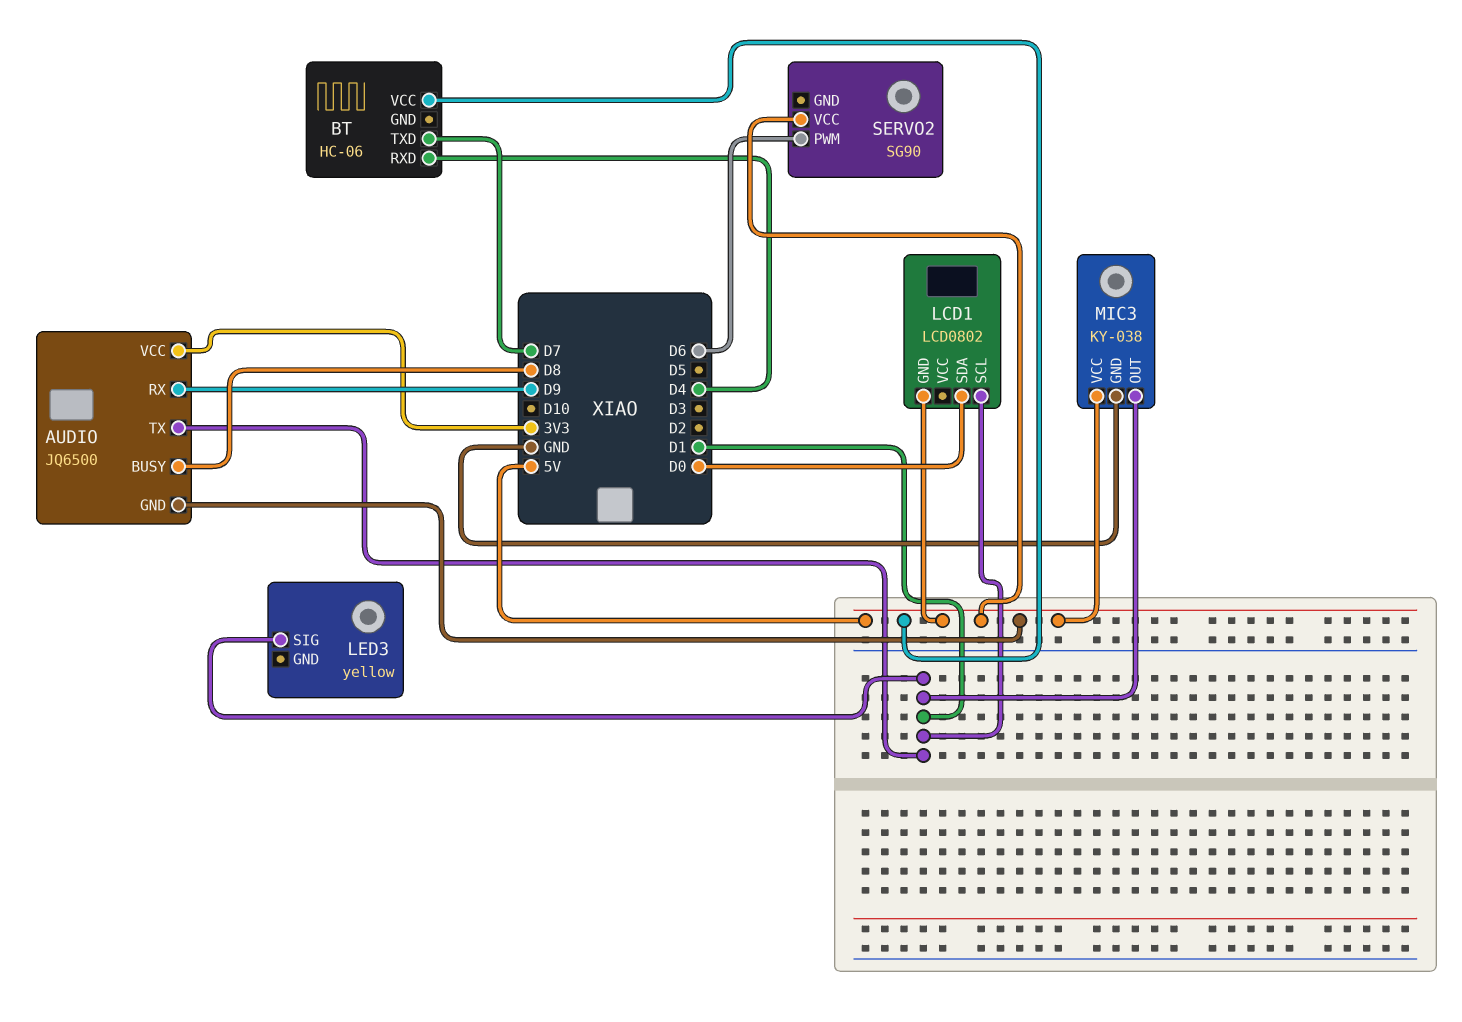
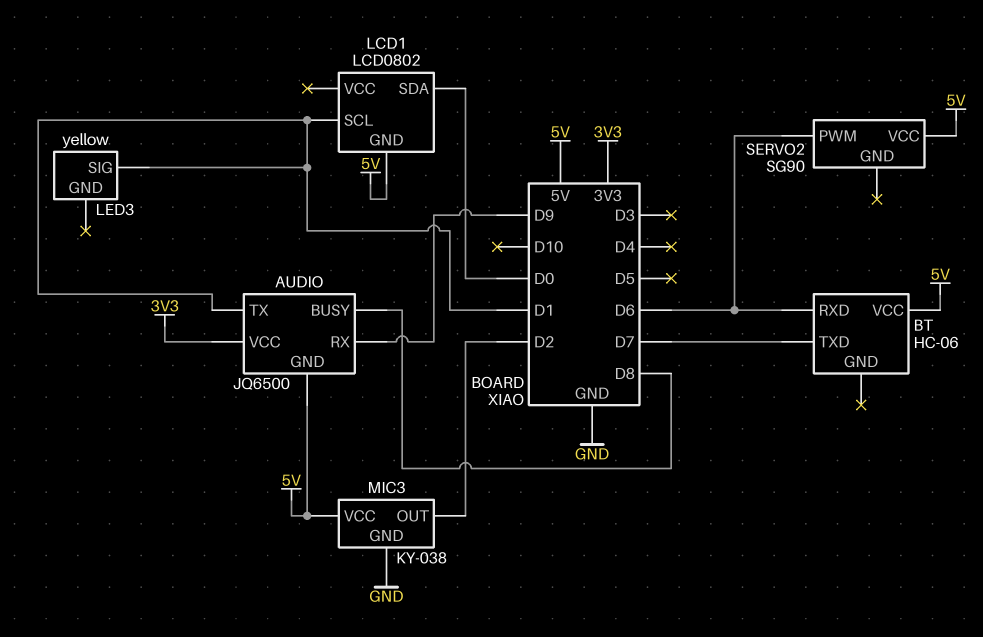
BT pin RXD: D4 -> D6
MIC3 pin OUT: D1 -> D2

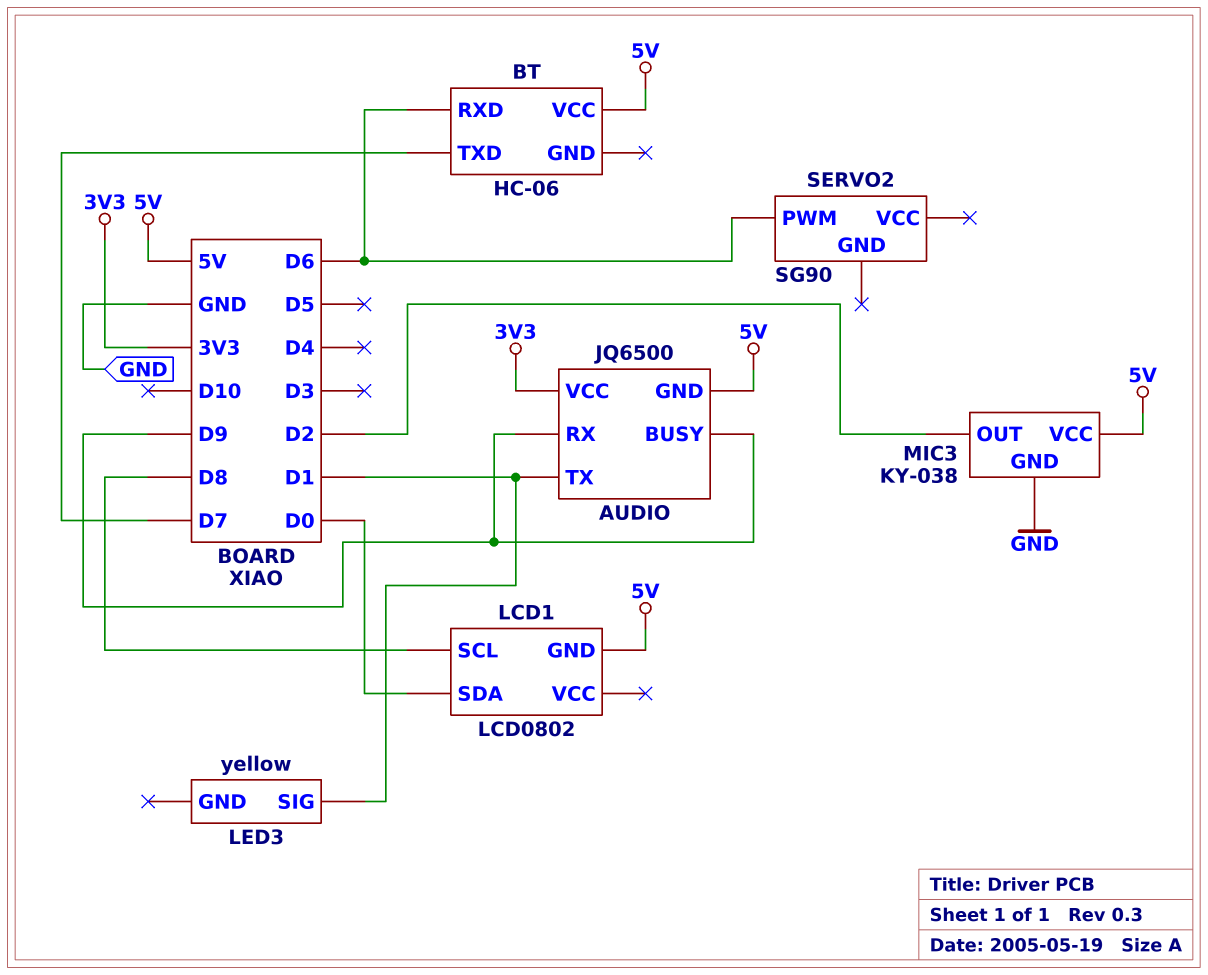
AUDIO pin BUSY: D8 -> D9
LCD1 pin SCL: D1 -> D8
SERVO2 pin VCC: 5V -> none

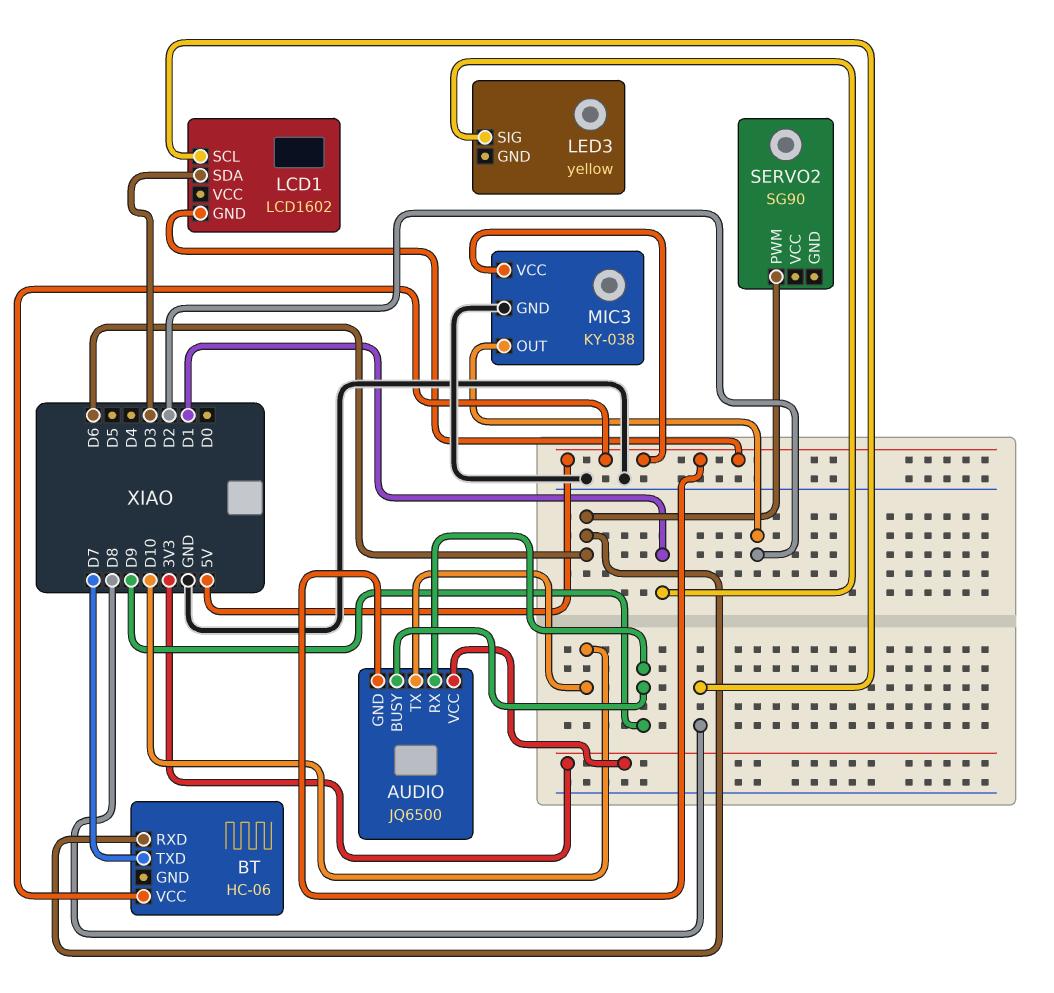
AUDIO pin TX: D1 -> D10
LCD1: LCD0802 -> LCD1602
LCD1 pin SDA: D0 -> D3

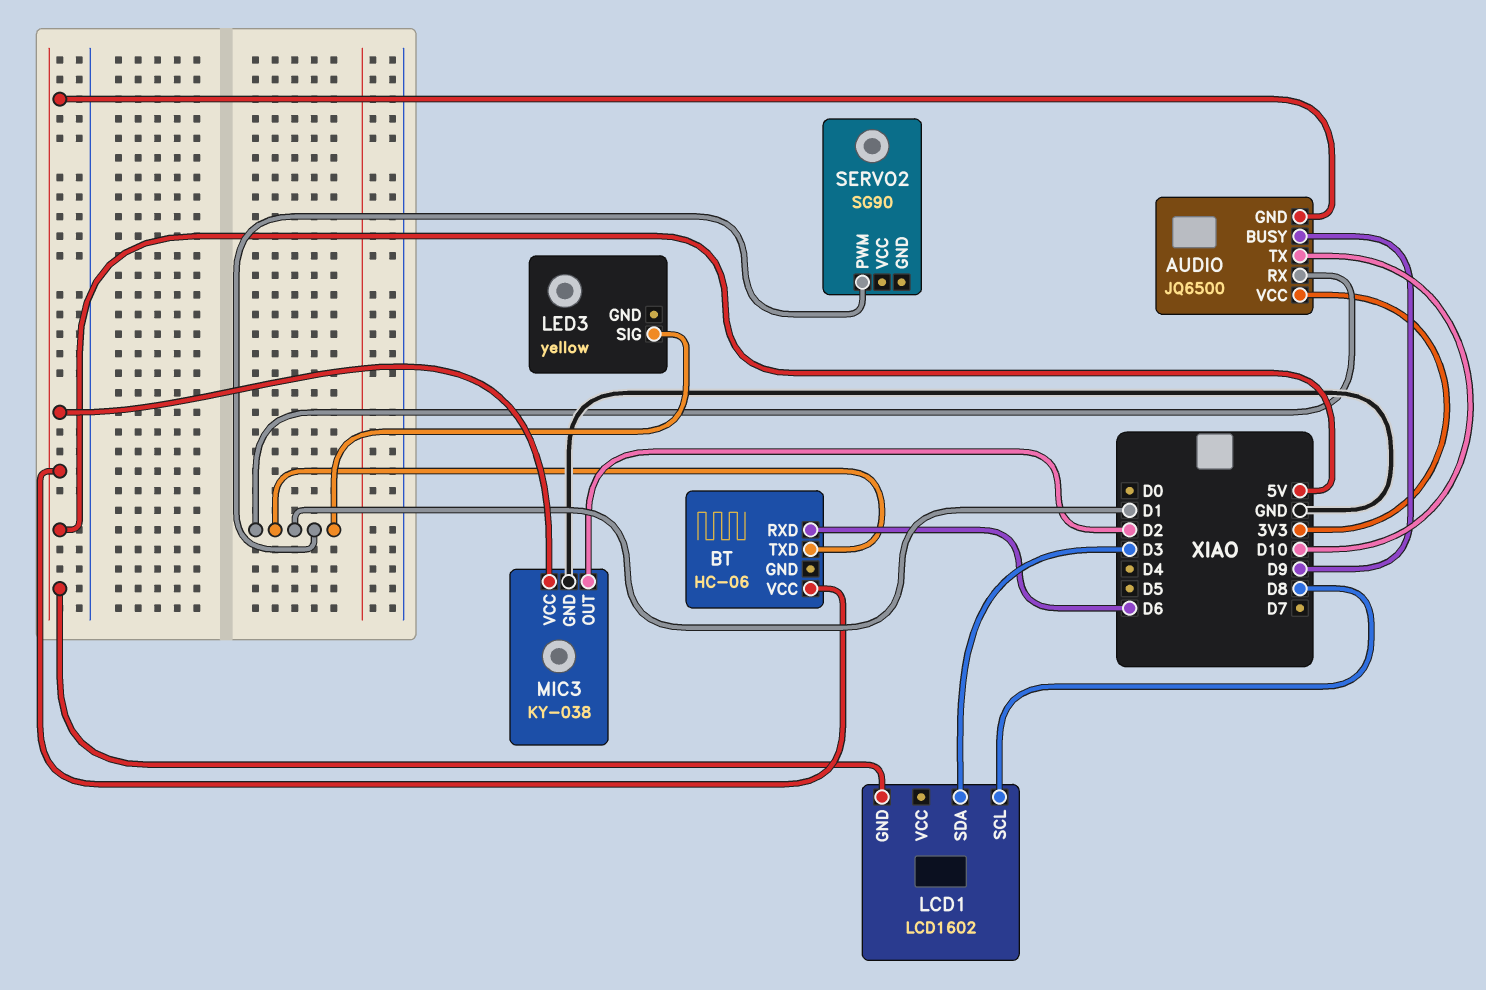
AUDIO pin RX: D9 -> D1
BT pin TXD: D7 -> D1
SERVO2 pin PWM: D6 -> D1

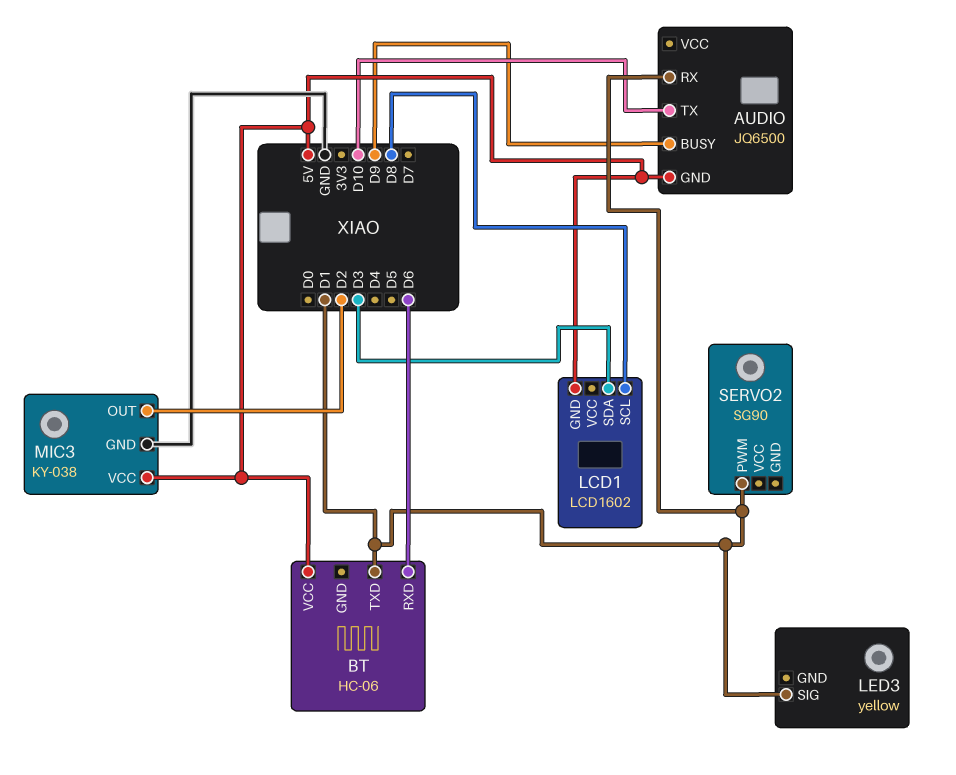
AUDIO pin VCC: 3V3 -> none

